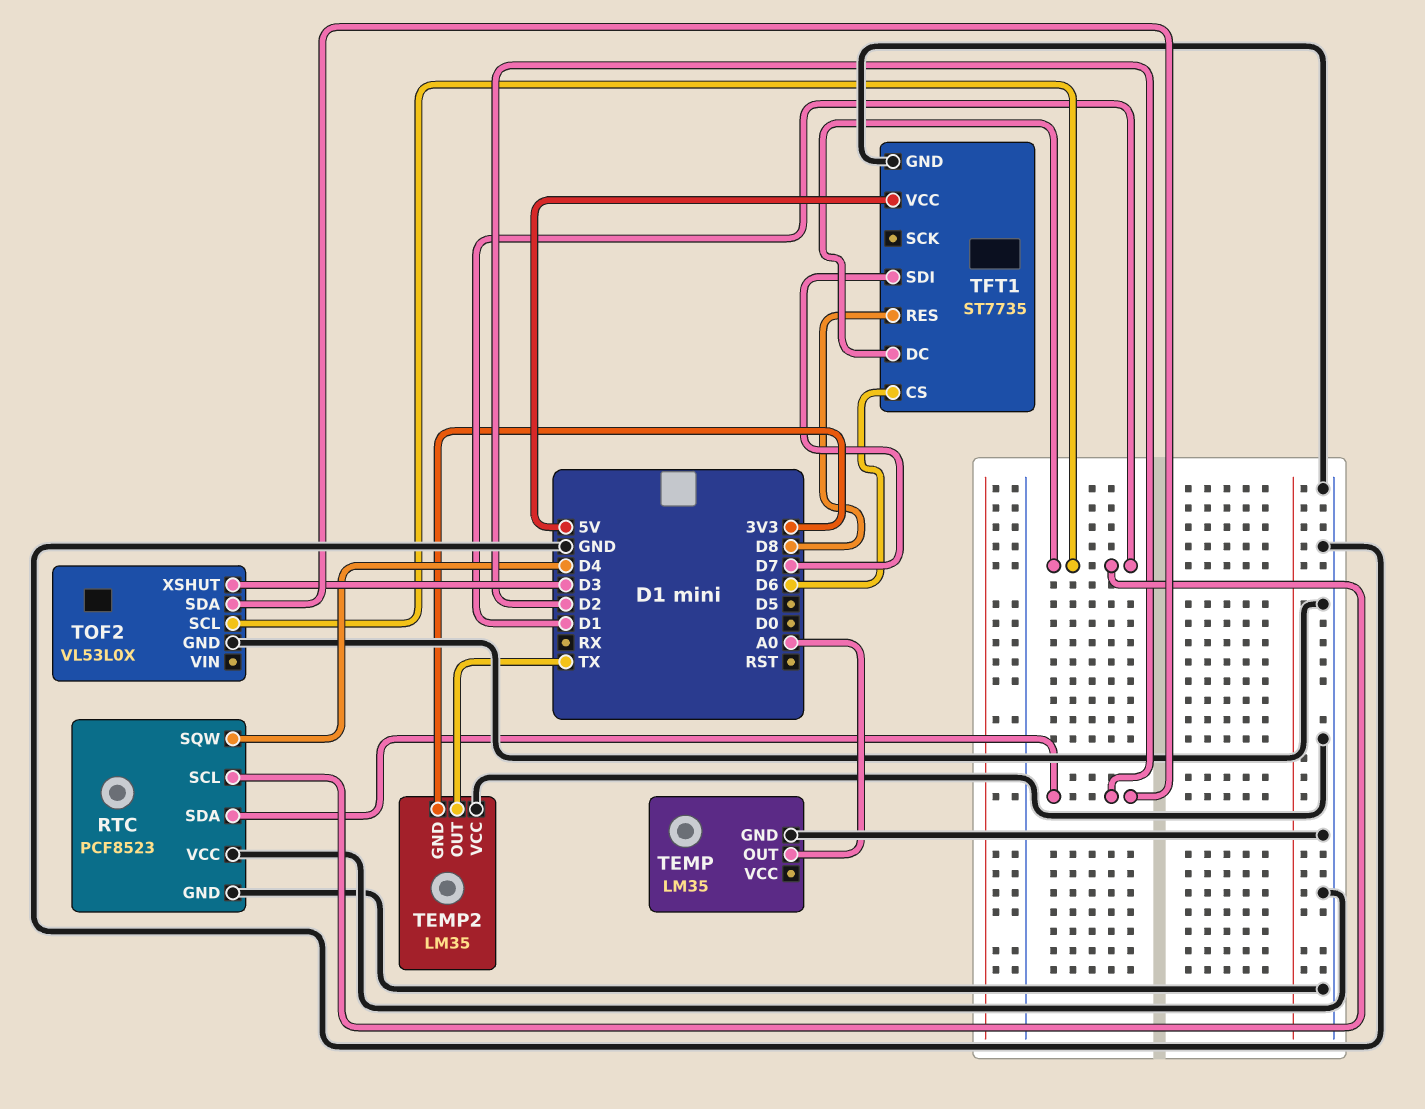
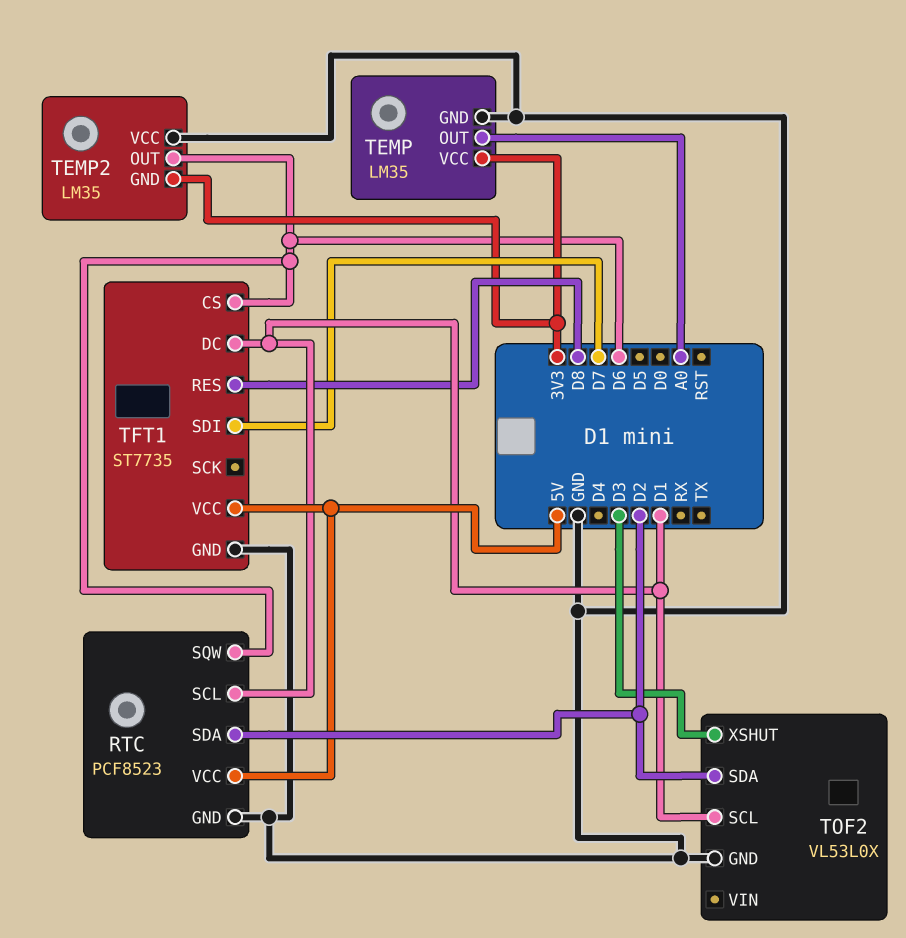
RTC pin SQW: D4 -> D6
RTC pin VCC: GND -> 5V
TEMP pin VCC: none -> 3V3
TEMP2 pin OUT: TX -> D6

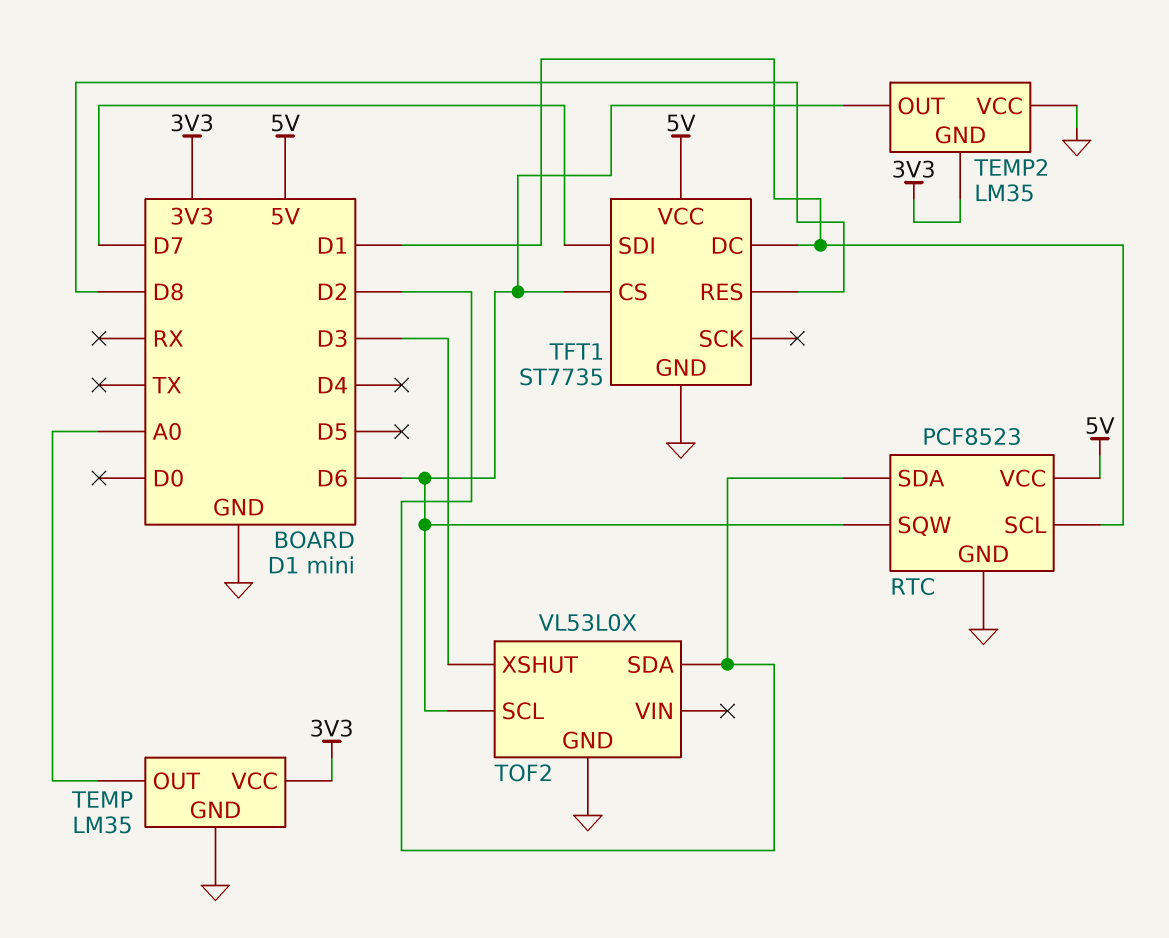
TOF2 pin SCL: D1 -> D6

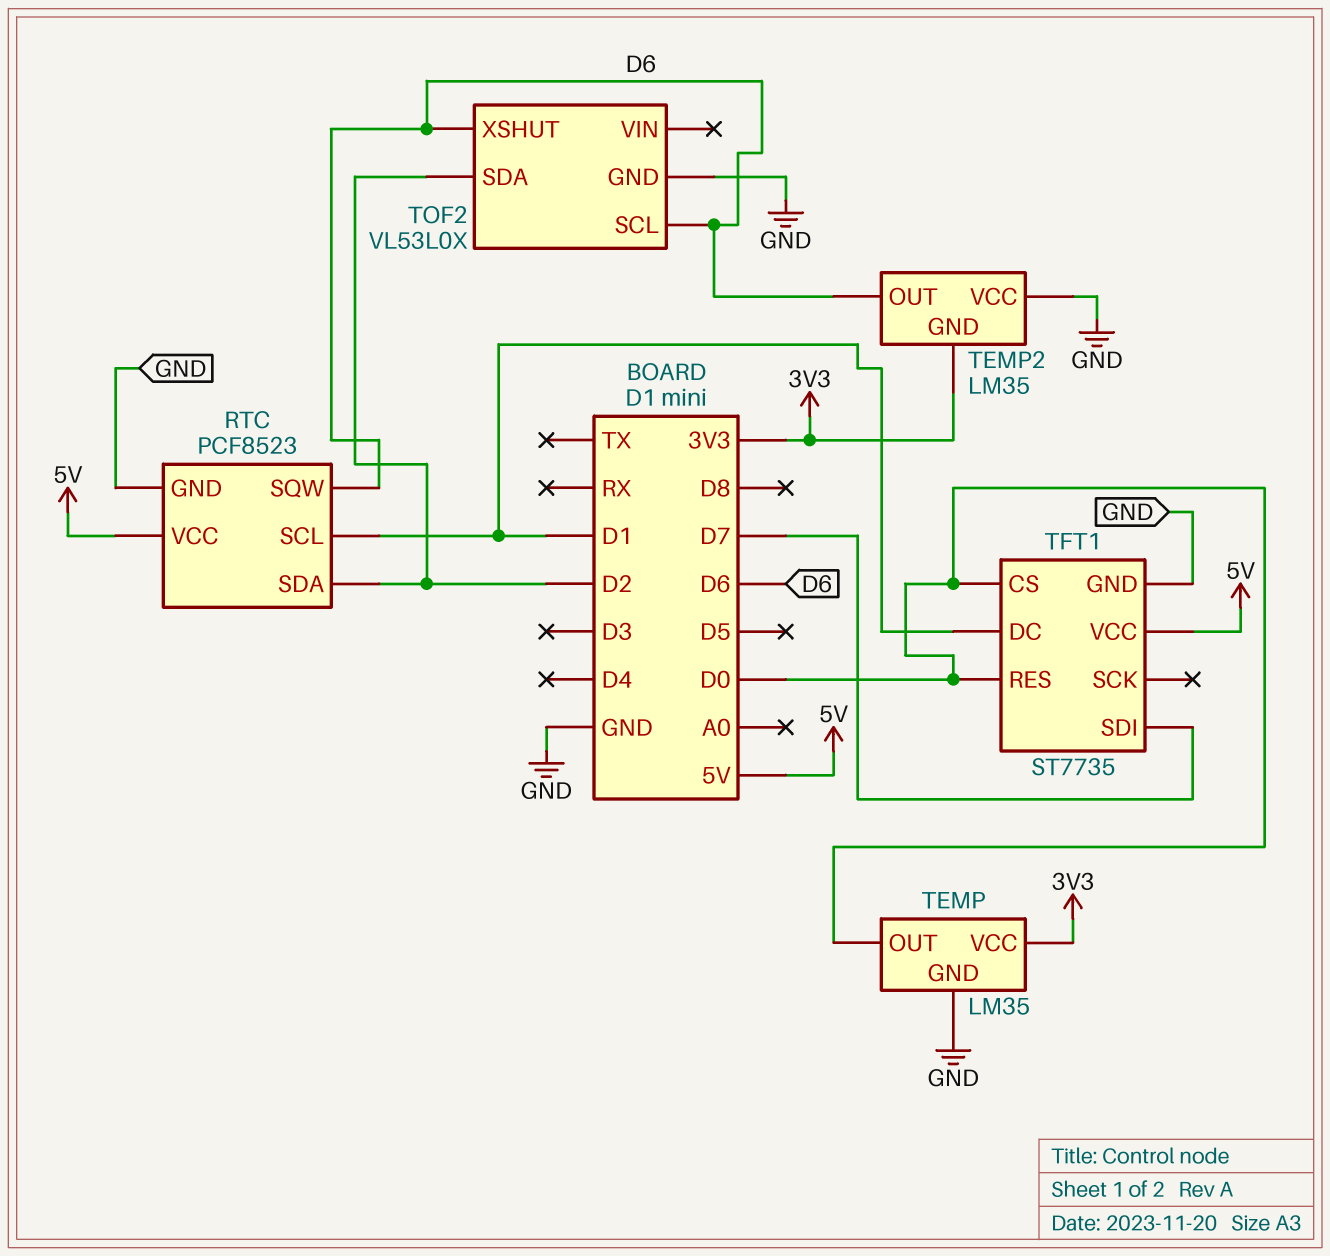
TEMP pin OUT: A0 -> D0
TFT1 pin CS: D6 -> D0
TFT1 pin RES: D8 -> D0
TOF2 pin XSHUT: D3 -> D6

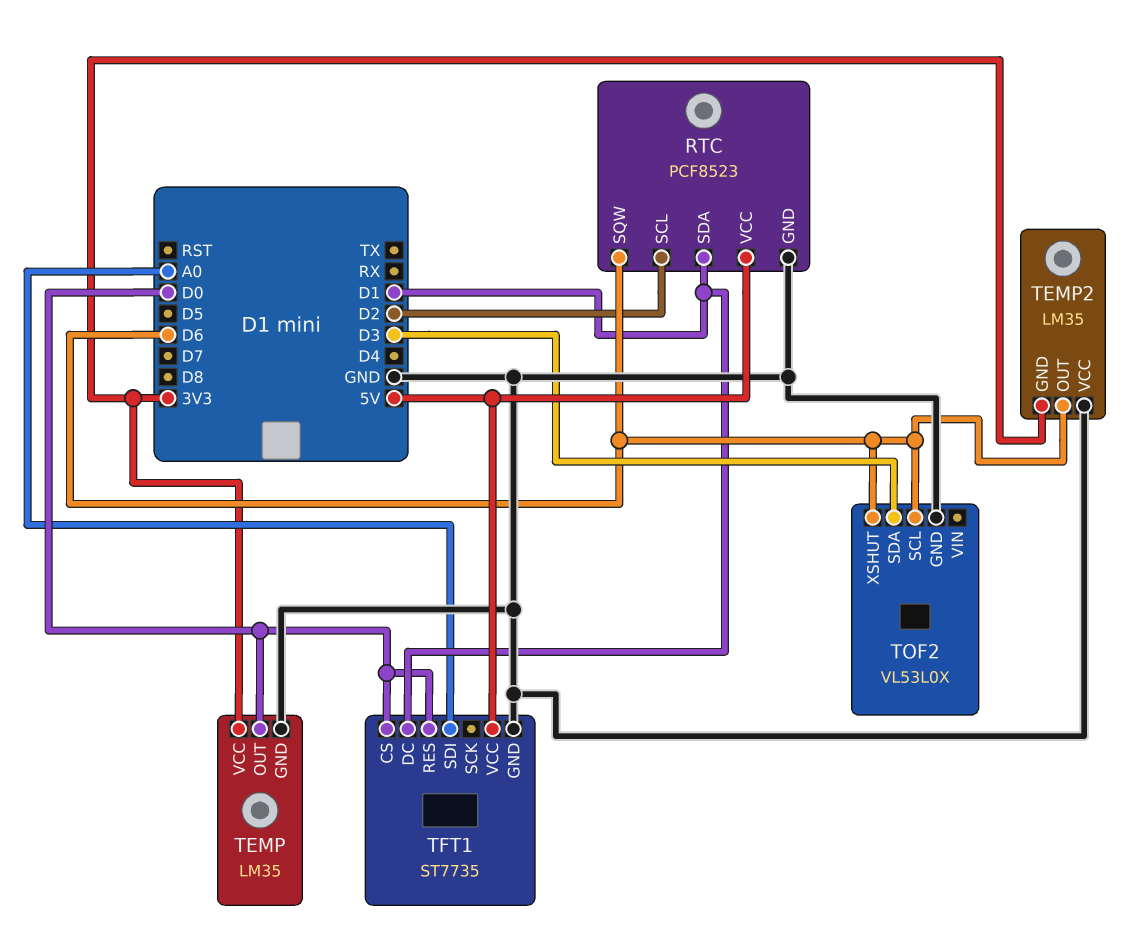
RTC pin SCL: D1 -> D2
RTC pin SDA: D2 -> D1
TFT1 pin SDI: D7 -> A0
TOF2 pin SDA: D2 -> D3

